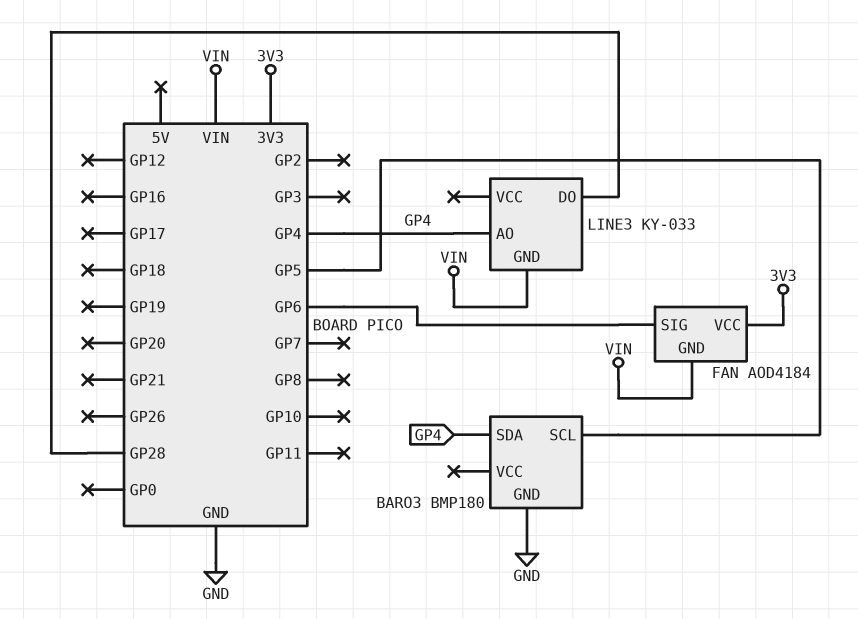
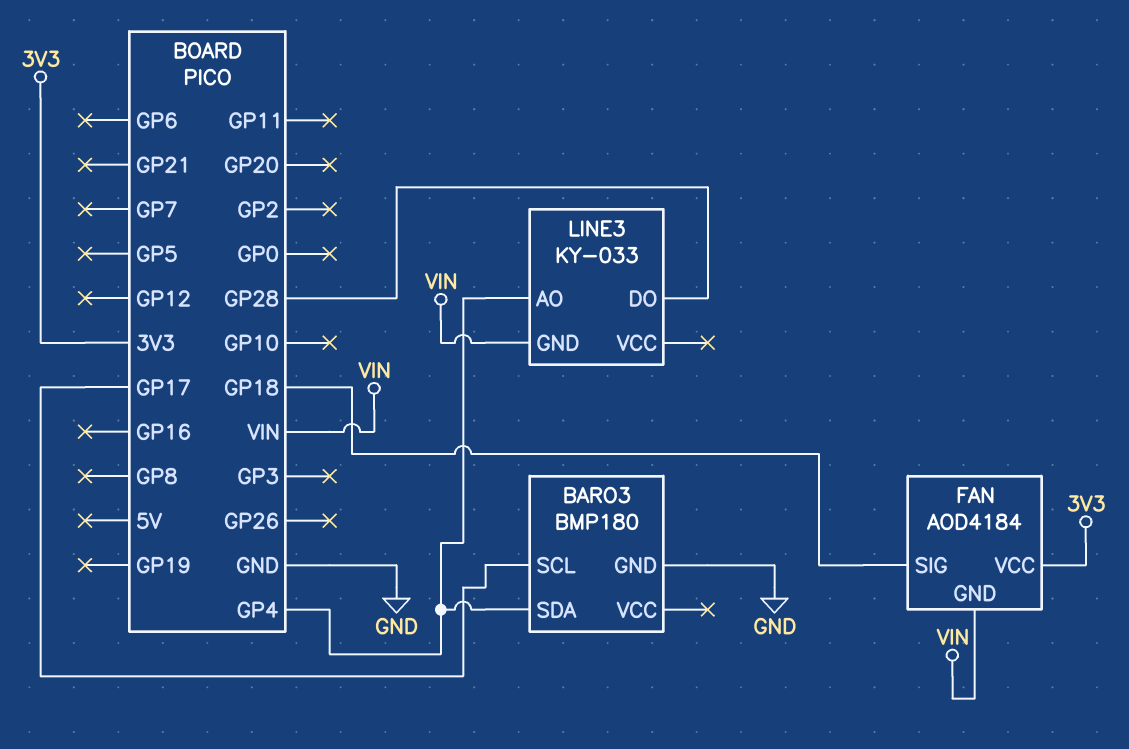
BARO3 pin SCL: GP5 -> GP17
FAN pin SIG: GP6 -> GP18

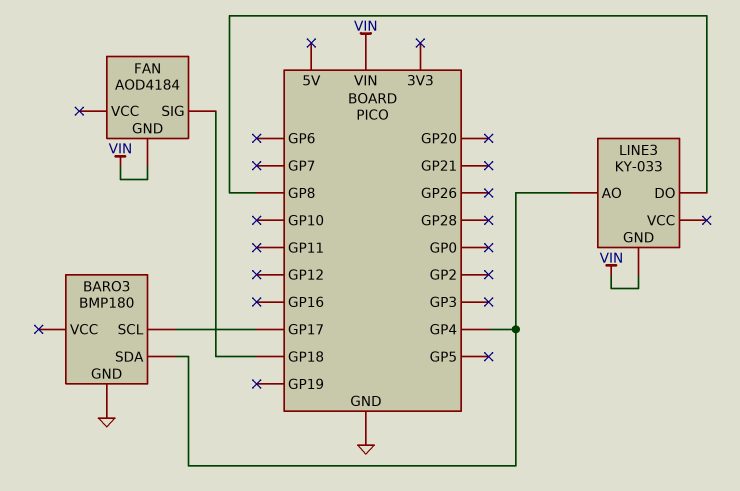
FAN pin VCC: 3V3 -> none
LINE3 pin DO: GP28 -> GP8

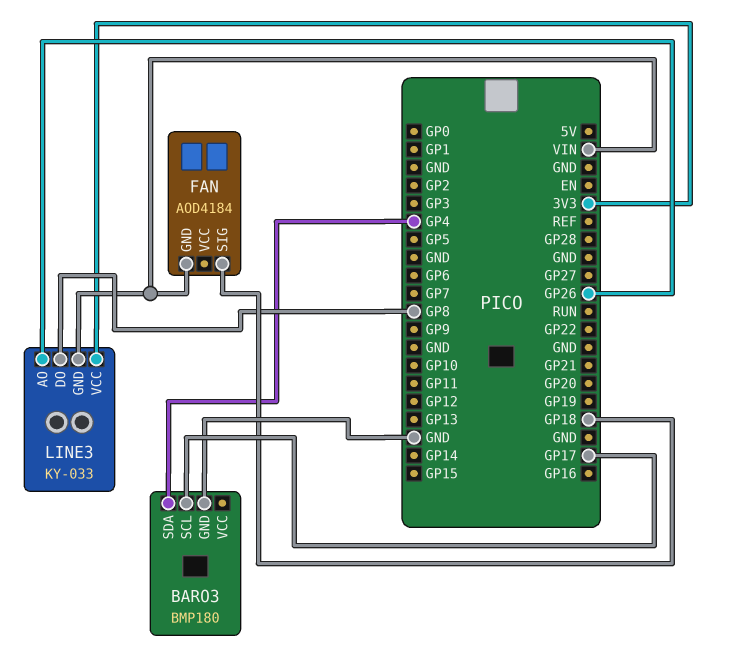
LINE3 pin AO: GP4 -> GP26
LINE3 pin VCC: none -> 3V3

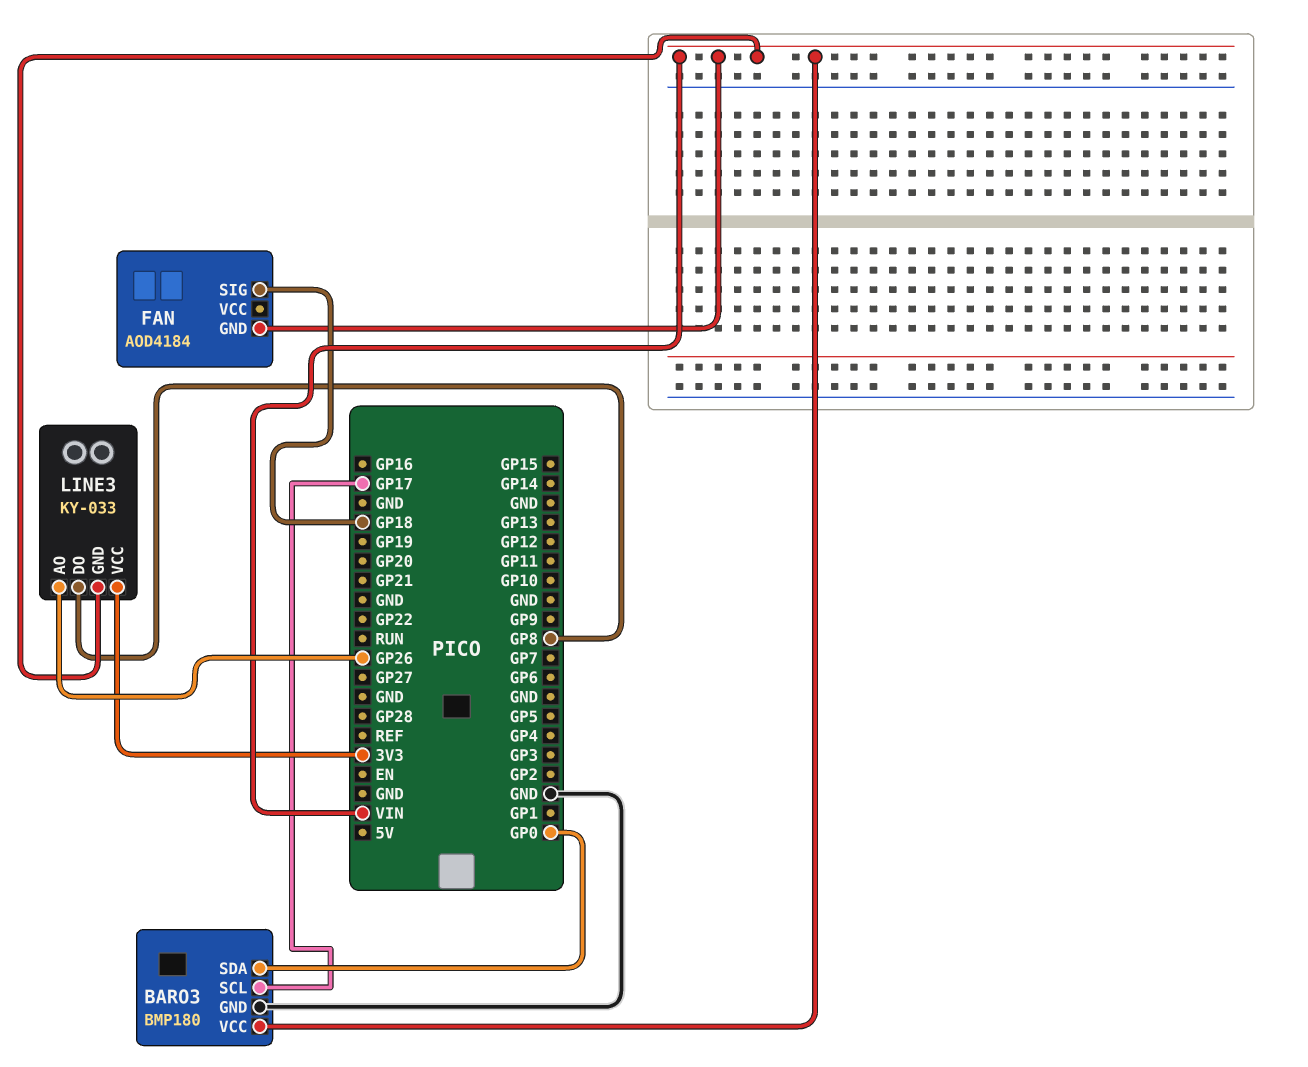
BARO3 pin SDA: GP4 -> GP0
BARO3 pin VCC: none -> VIN

